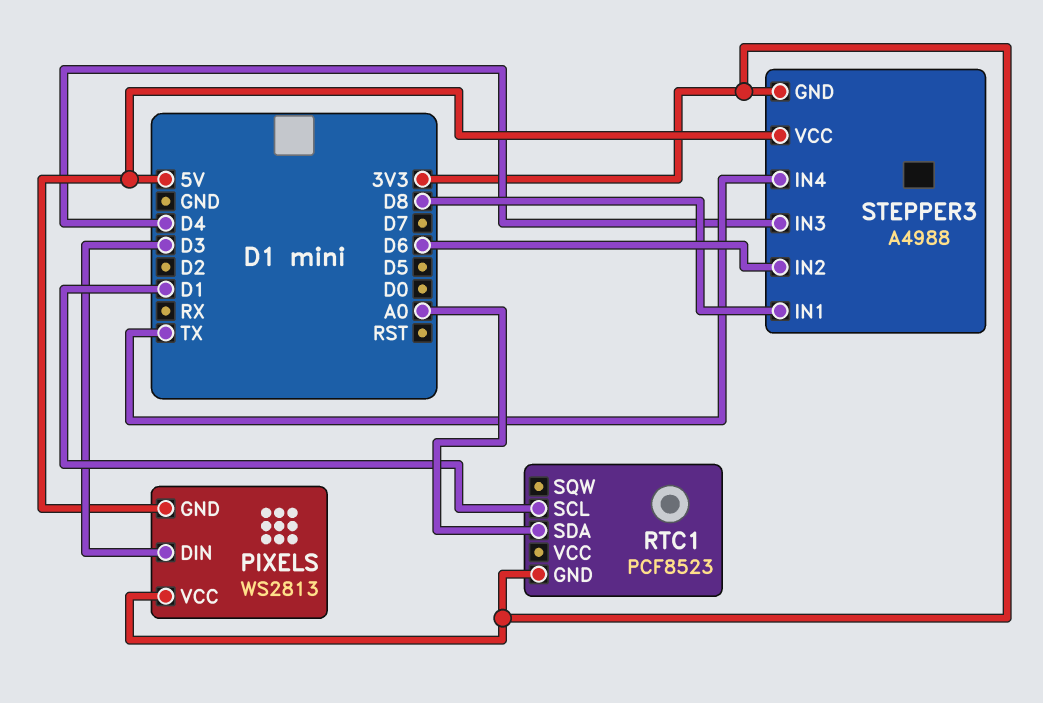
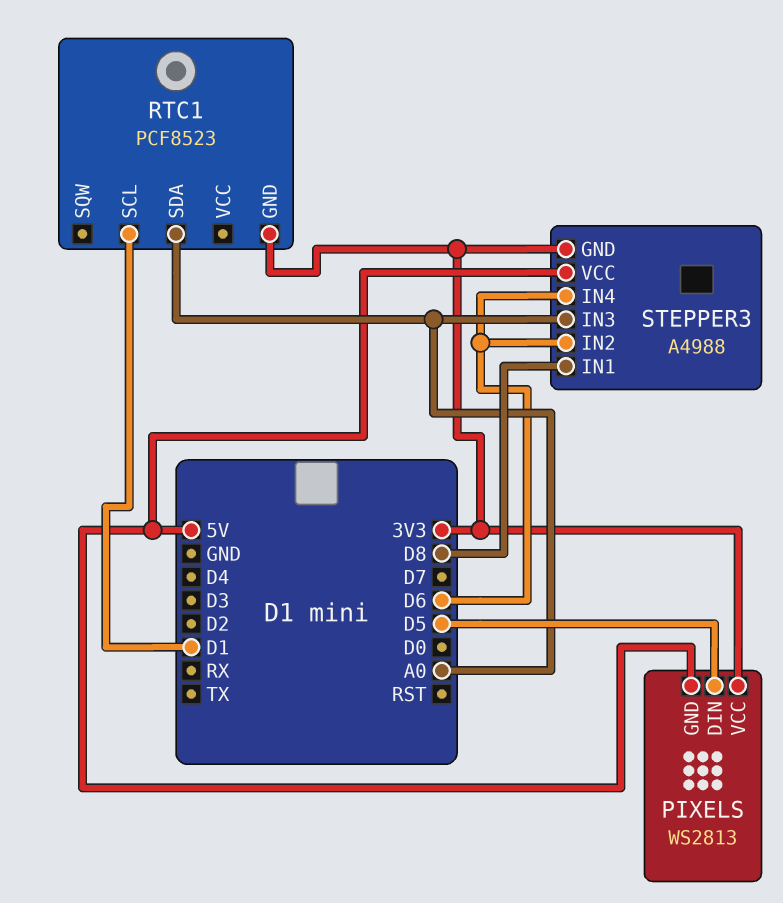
PIXELS pin DIN: D3 -> D5
STEPPER3 pin IN3: D4 -> A0
STEPPER3 pin IN4: TX -> D6

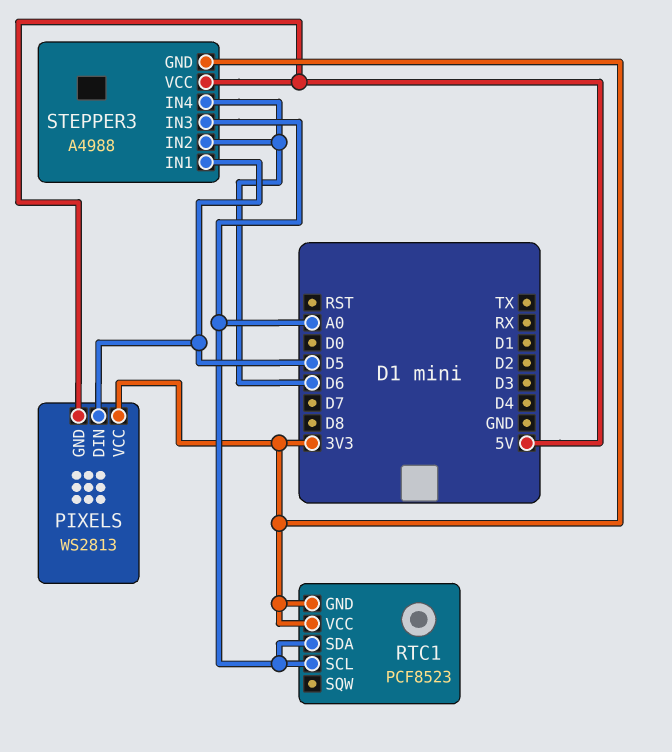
RTC1 pin SCL: D1 -> A0
RTC1 pin VCC: none -> 3V3
STEPPER3 pin IN1: D8 -> D5

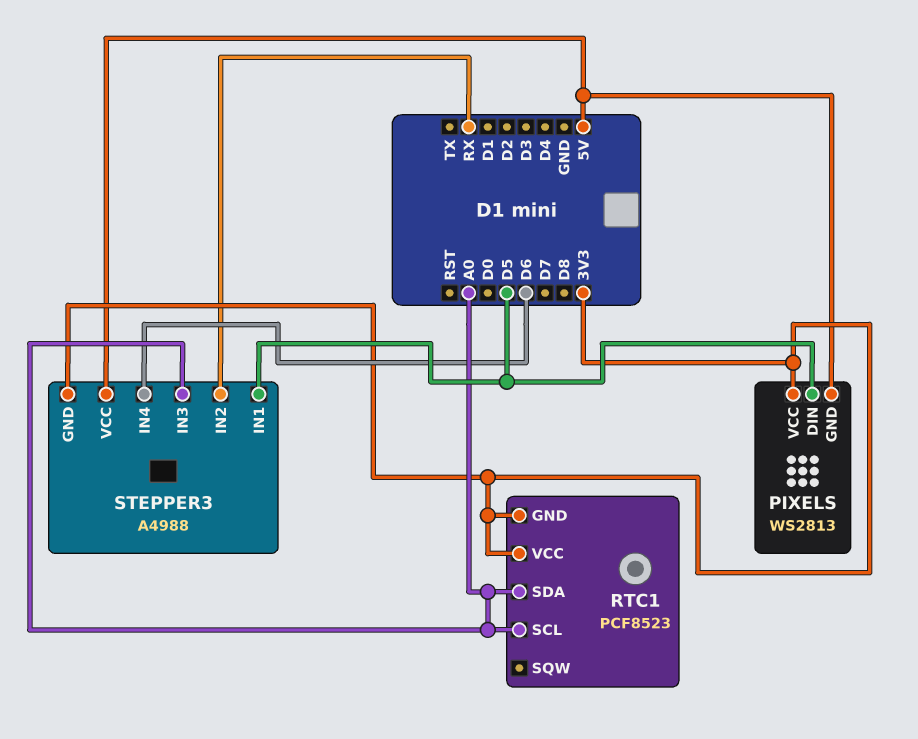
STEPPER3 pin IN2: D6 -> RX

